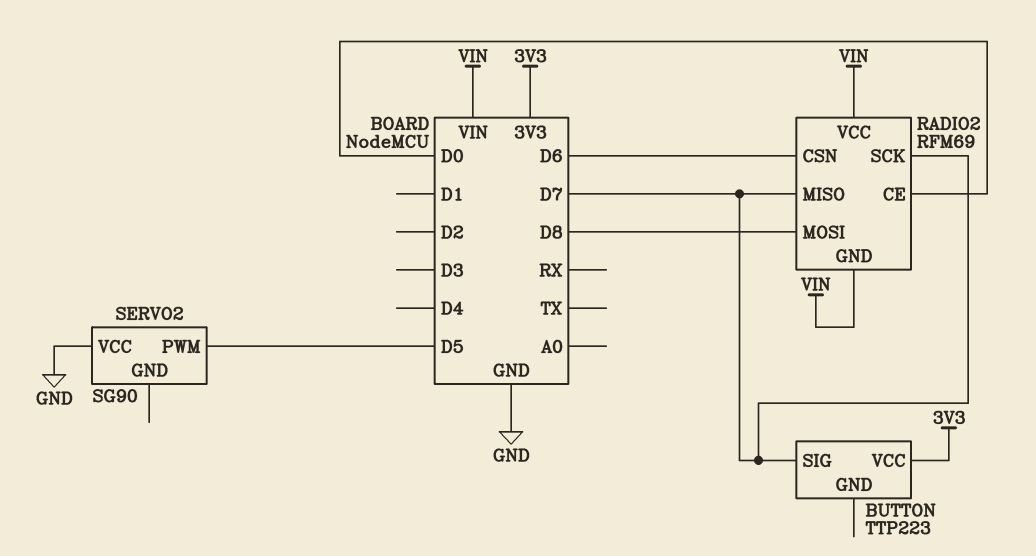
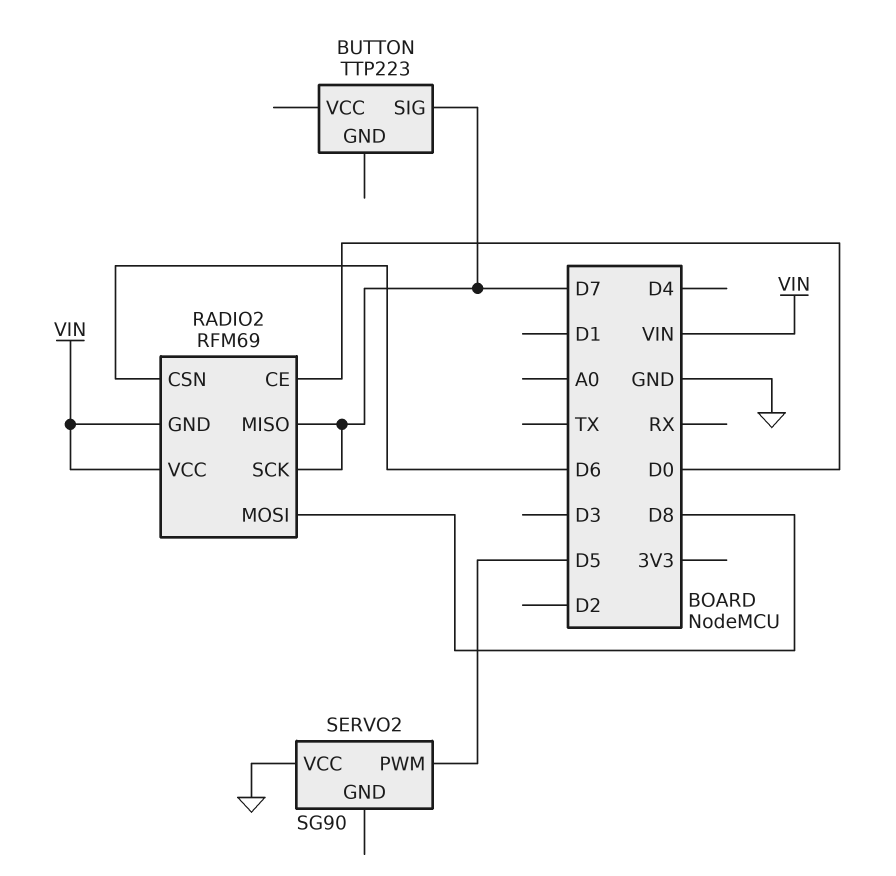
BUTTON pin VCC: 3V3 -> none

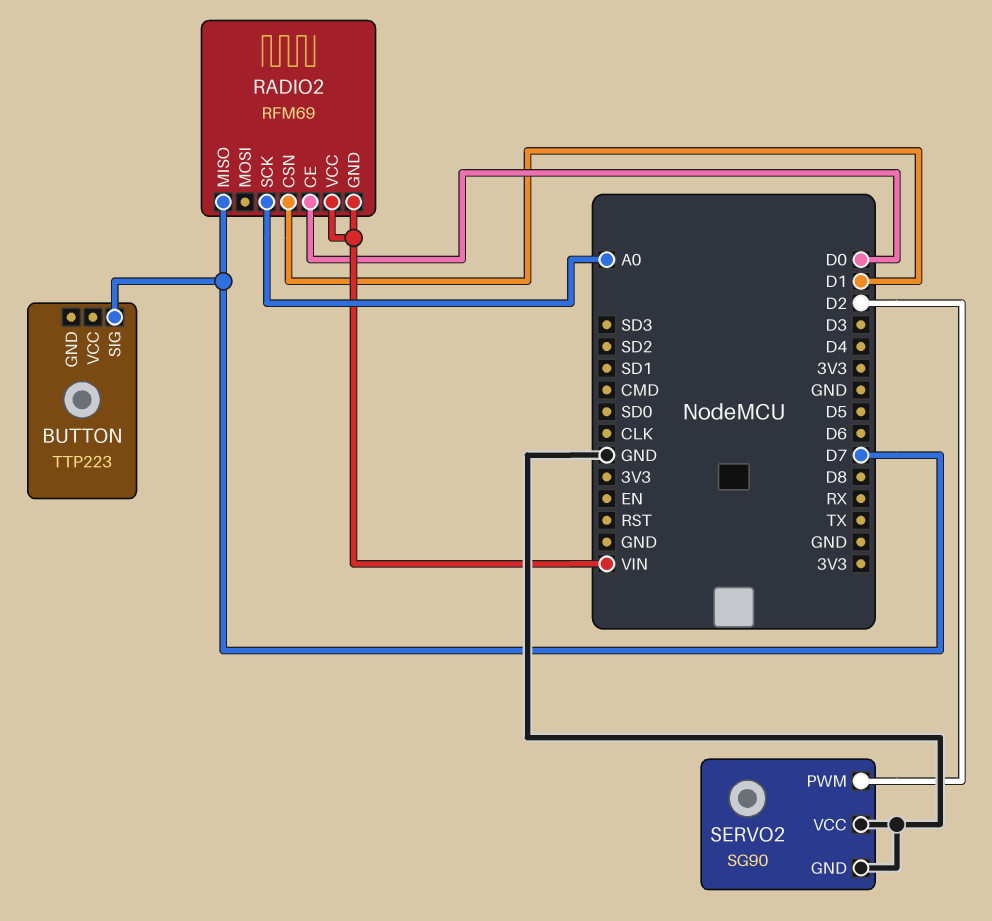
RADIO2 pin CSN: D6 -> D1
RADIO2 pin MOSI: D8 -> none
RADIO2 pin SCK: D7 -> A0
SERVO2 pin GND: none -> GND
SERVO2 pin PWM: D5 -> D2

